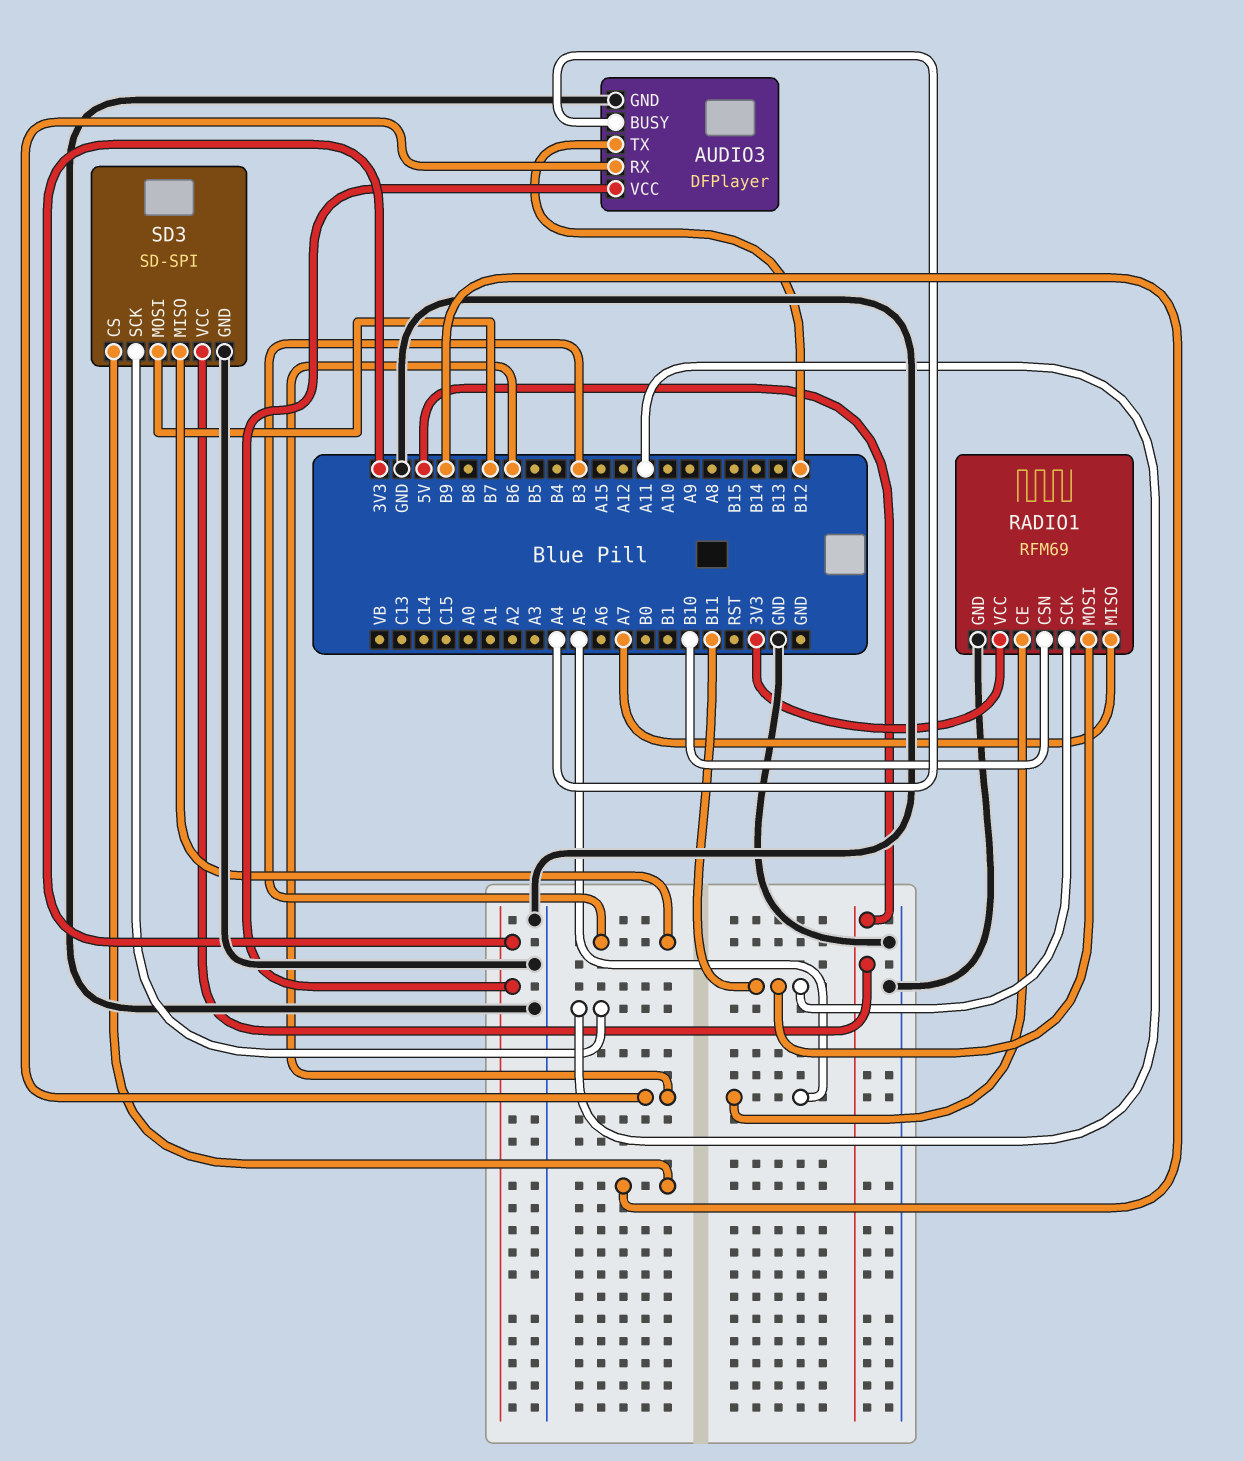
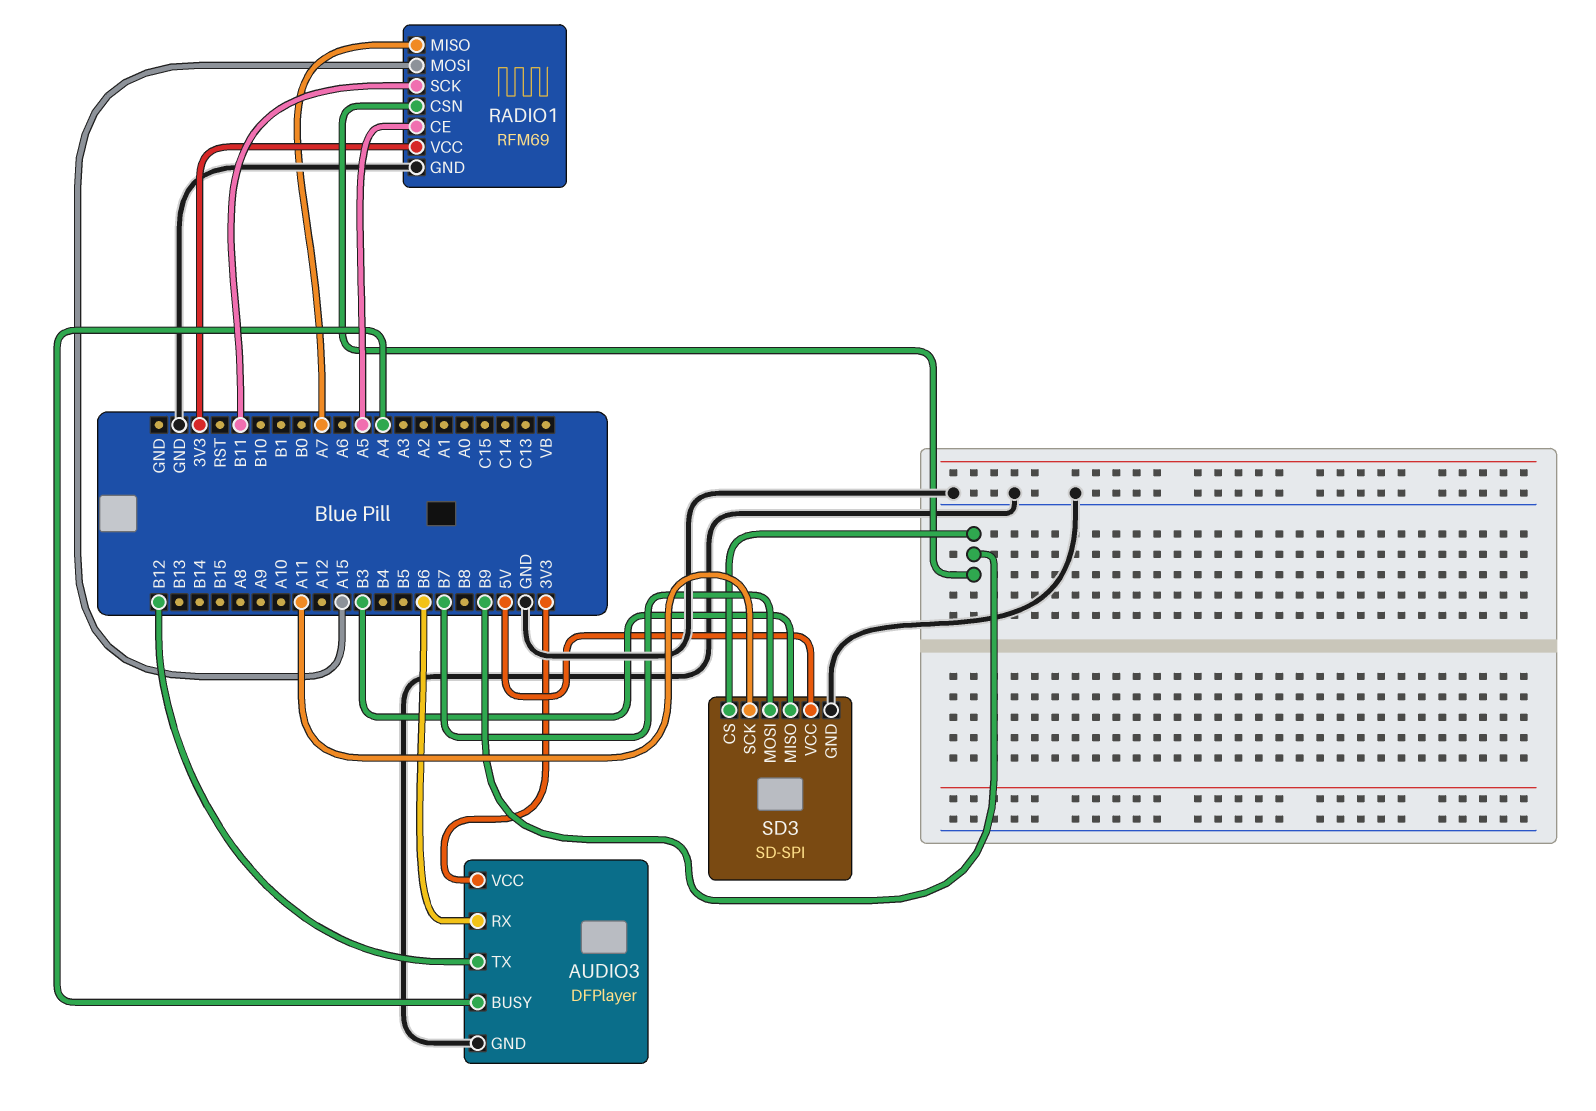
RADIO1 pin CSN: B10 -> B9
RADIO1 pin MOSI: B11 -> A15

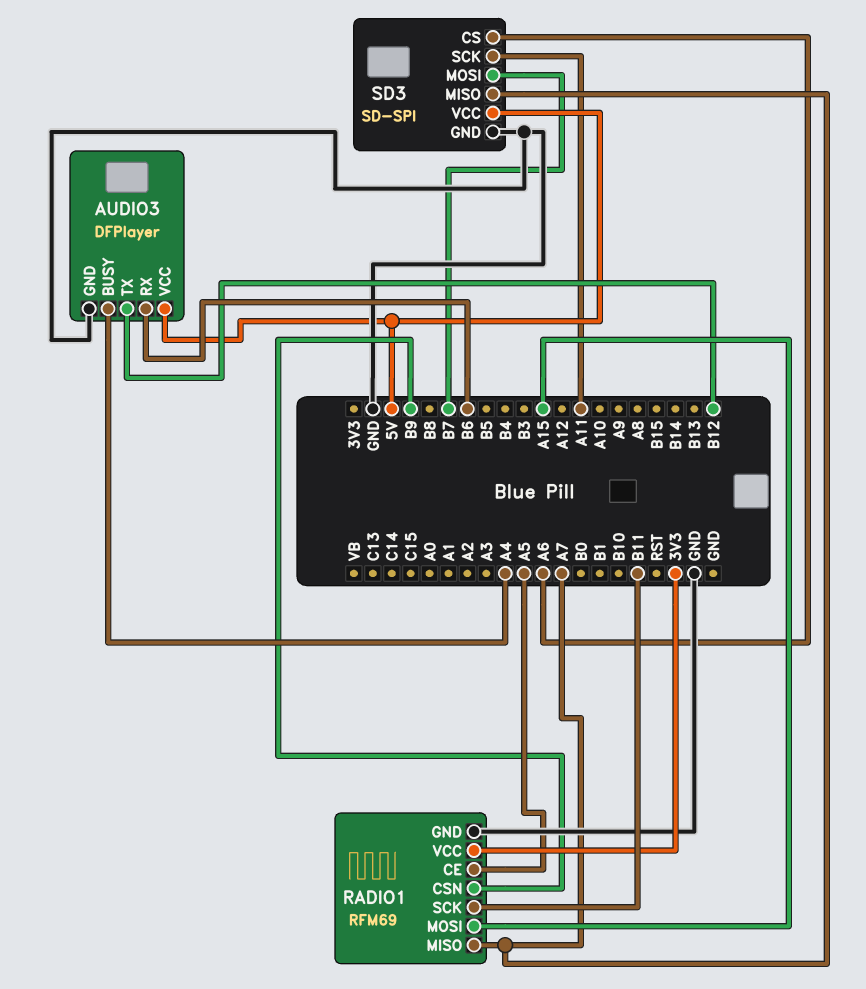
AUDIO3 pin VCC: 3V3 -> 5V
SD3 pin CS: B9 -> A6
SD3 pin MISO: B3 -> A7

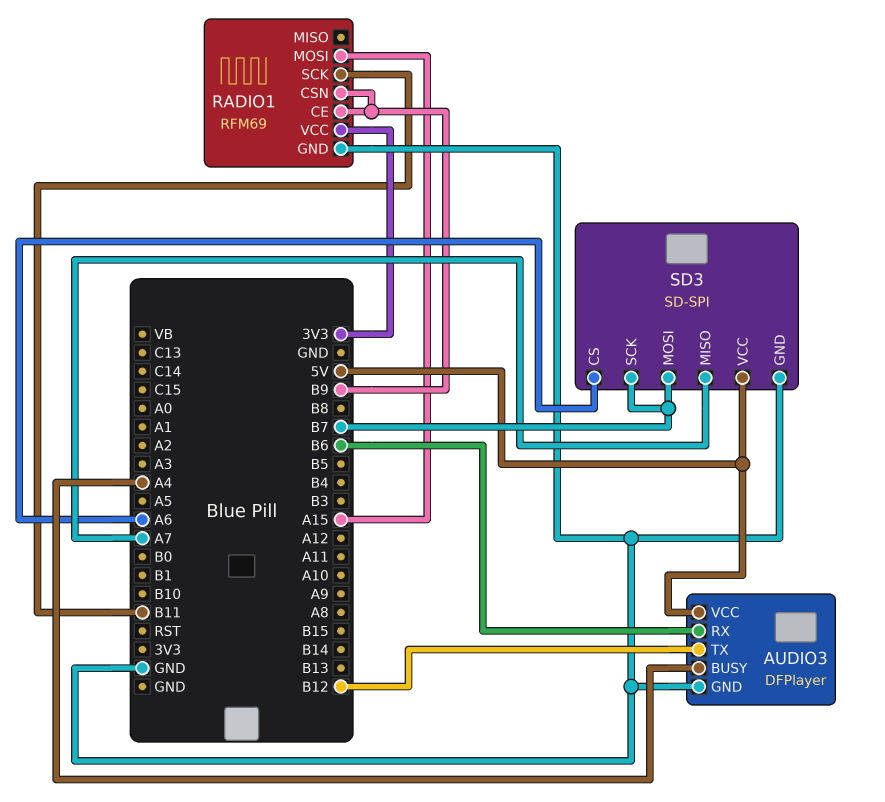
RADIO1 pin CE: A5 -> B9
RADIO1 pin MISO: A7 -> none
SD3 pin SCK: A11 -> B7

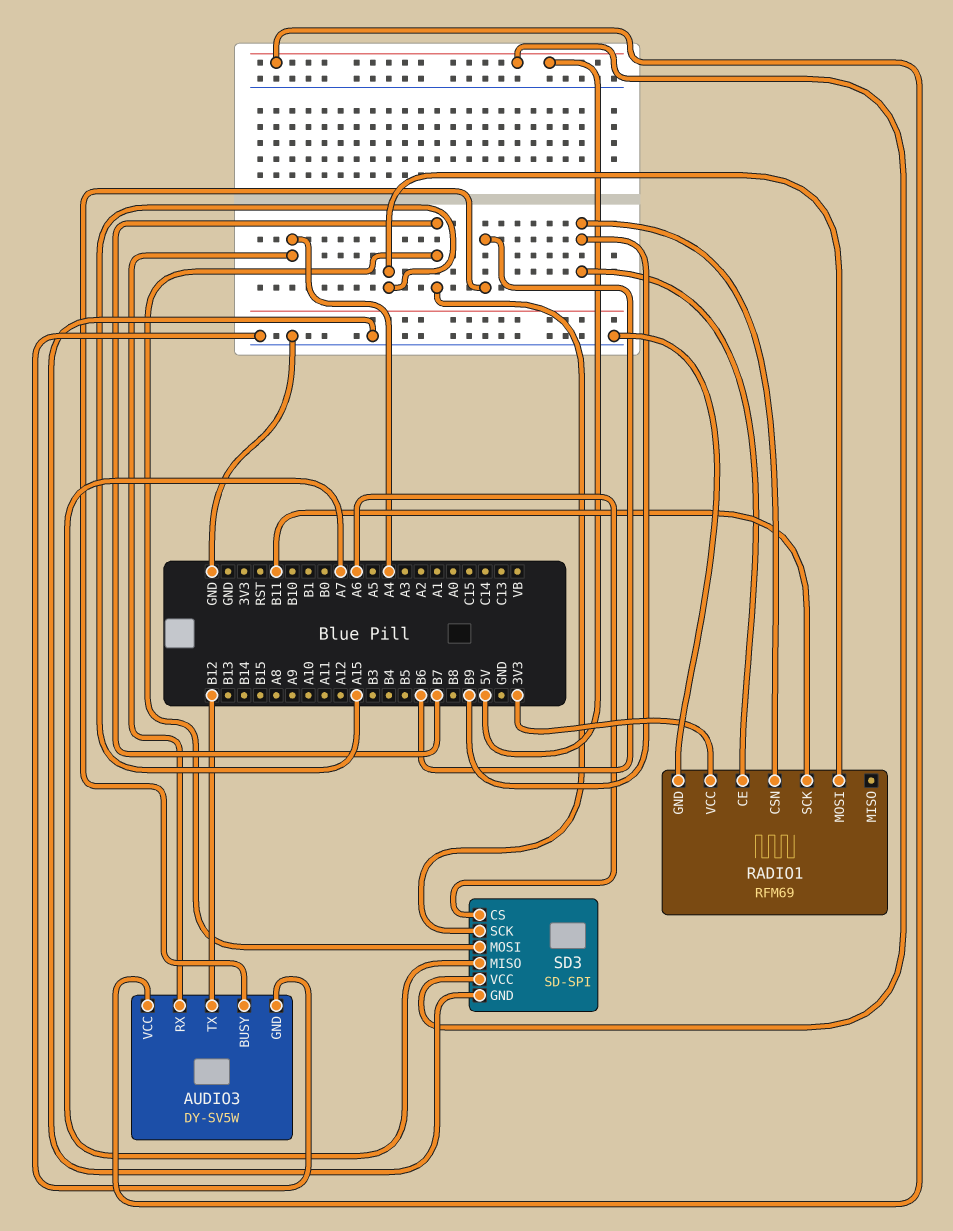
AUDIO3: DFPlayer -> DY-SV5W
AUDIO3 pin BUSY: A4 -> B6
AUDIO3 pin RX: B6 -> A4

